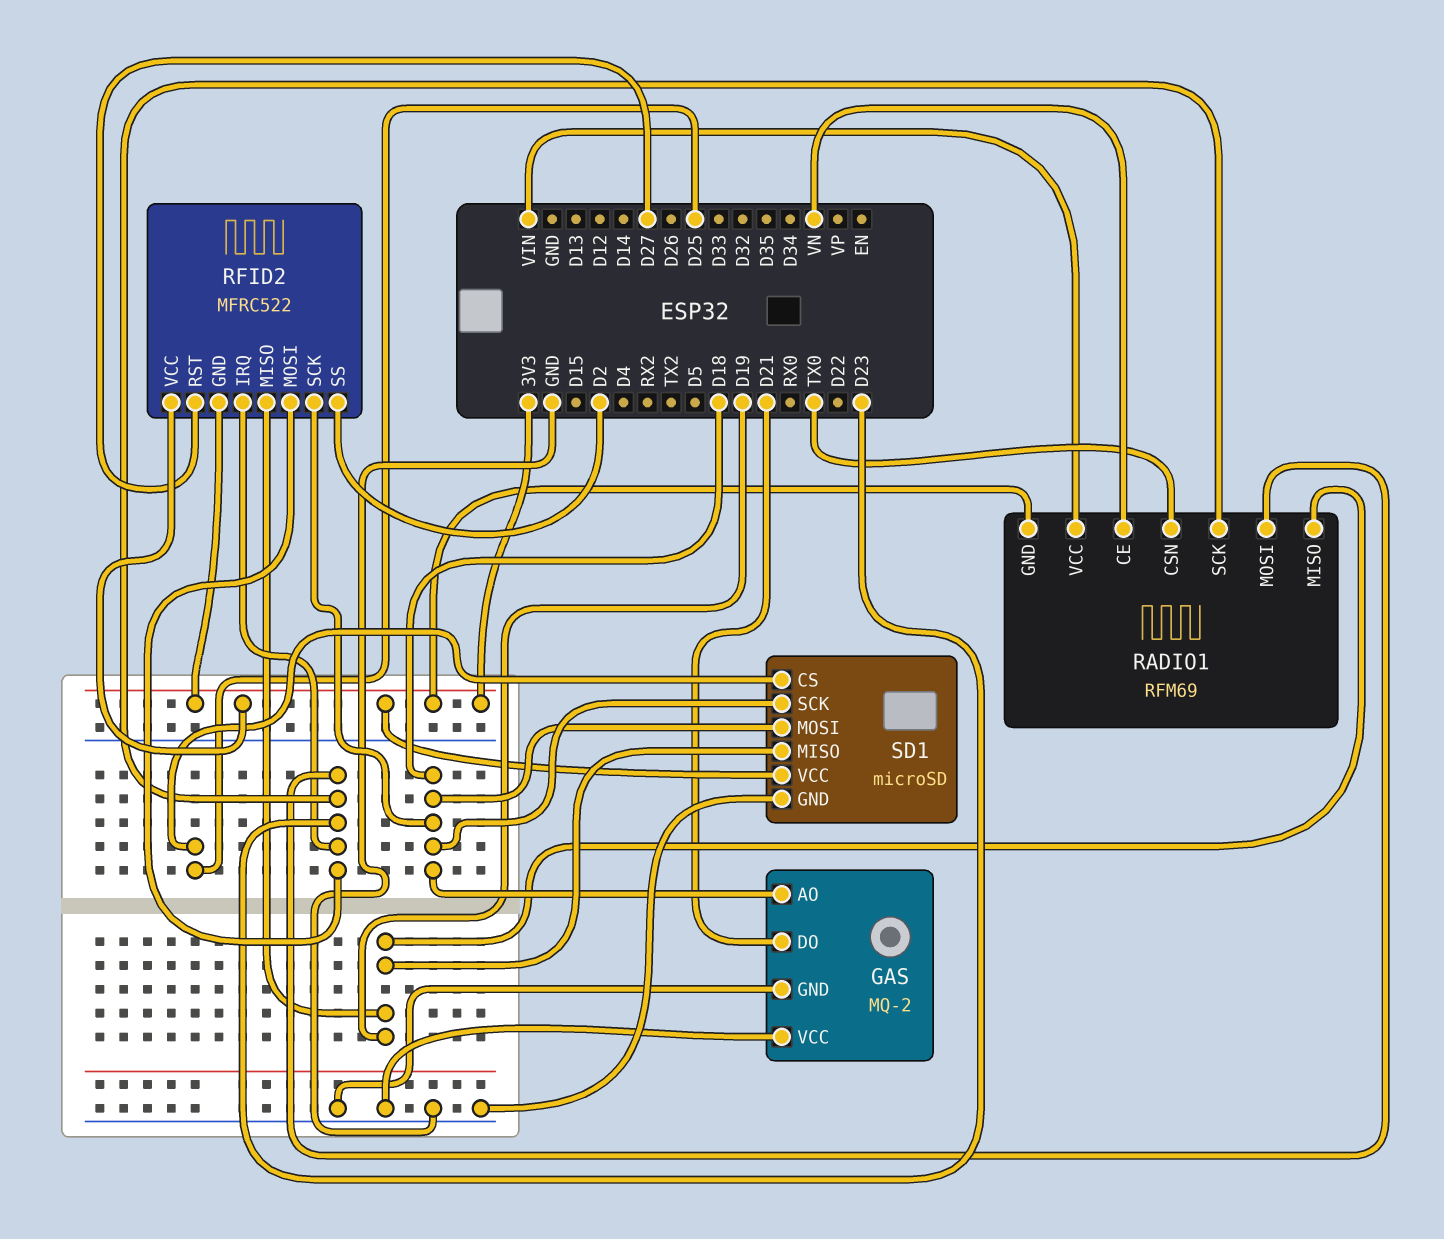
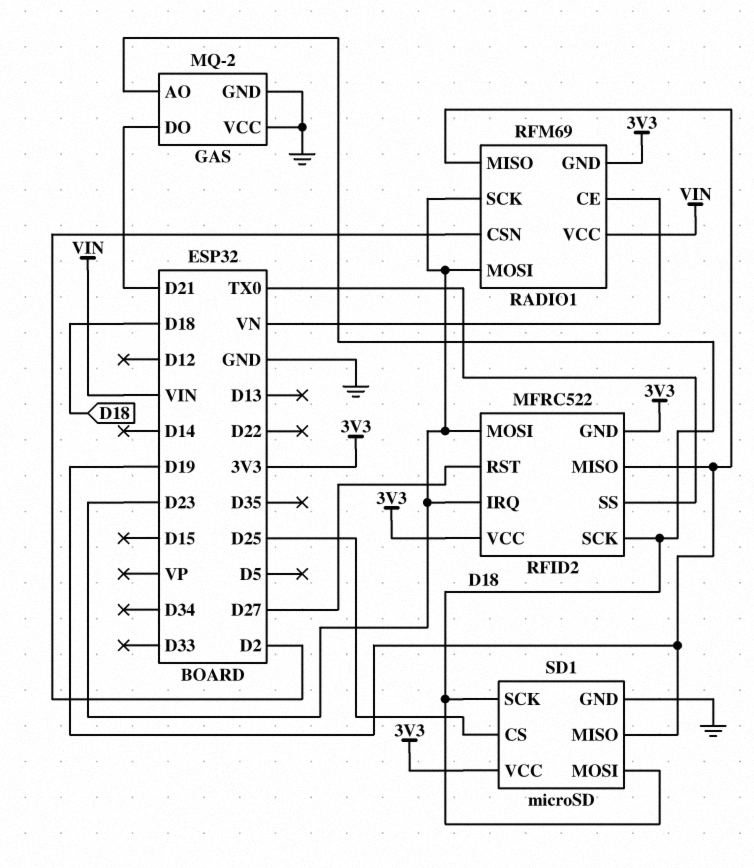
RADIO1 pin CSN: TX0 -> D2
RFID2 pin SS: D2 -> TX0

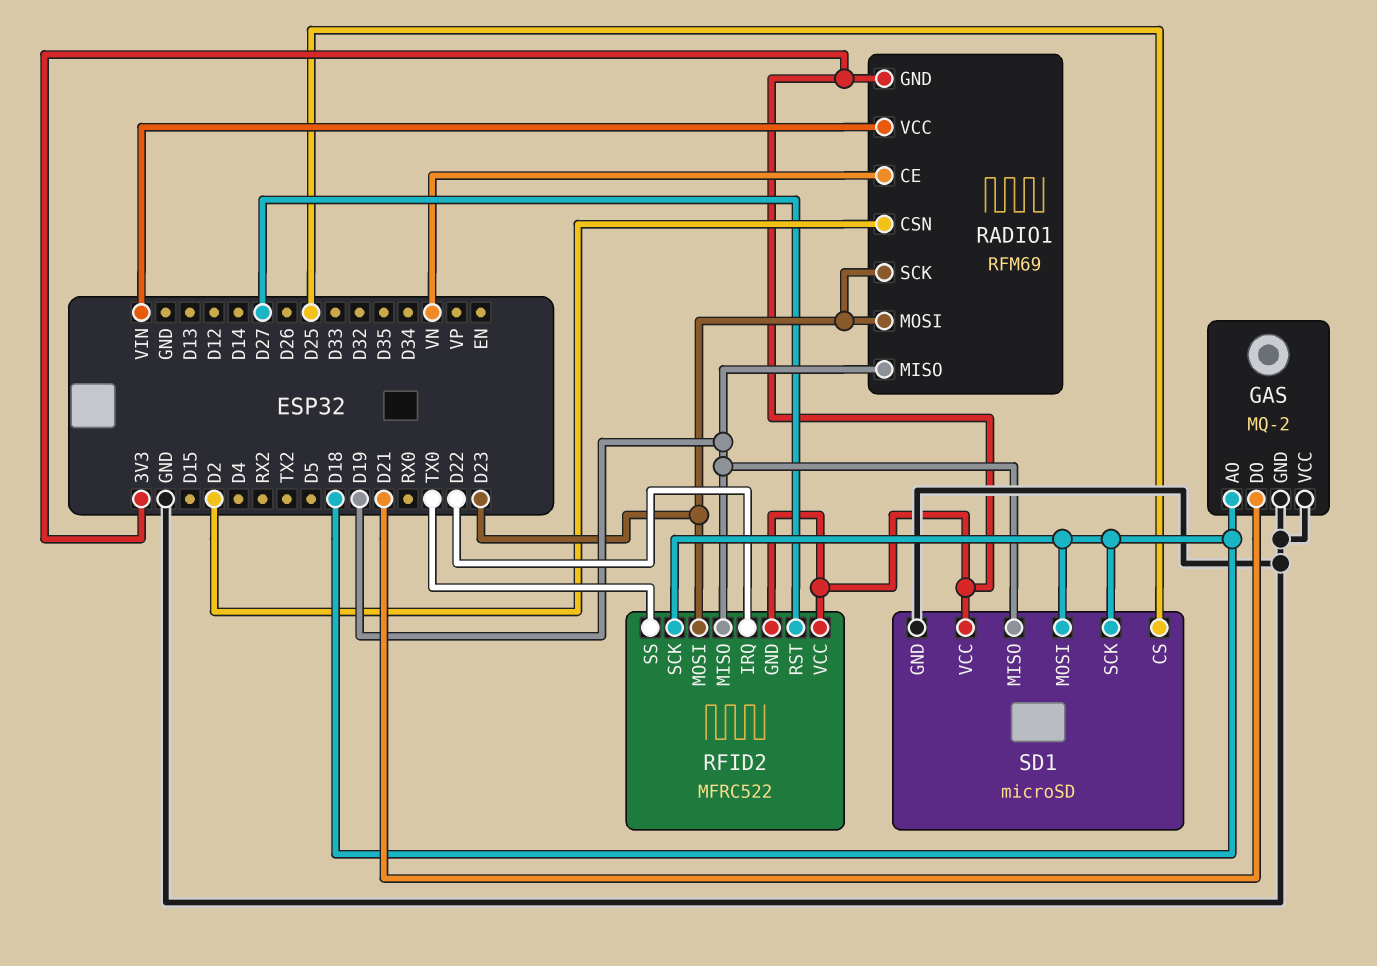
RFID2 pin IRQ: D23 -> D22

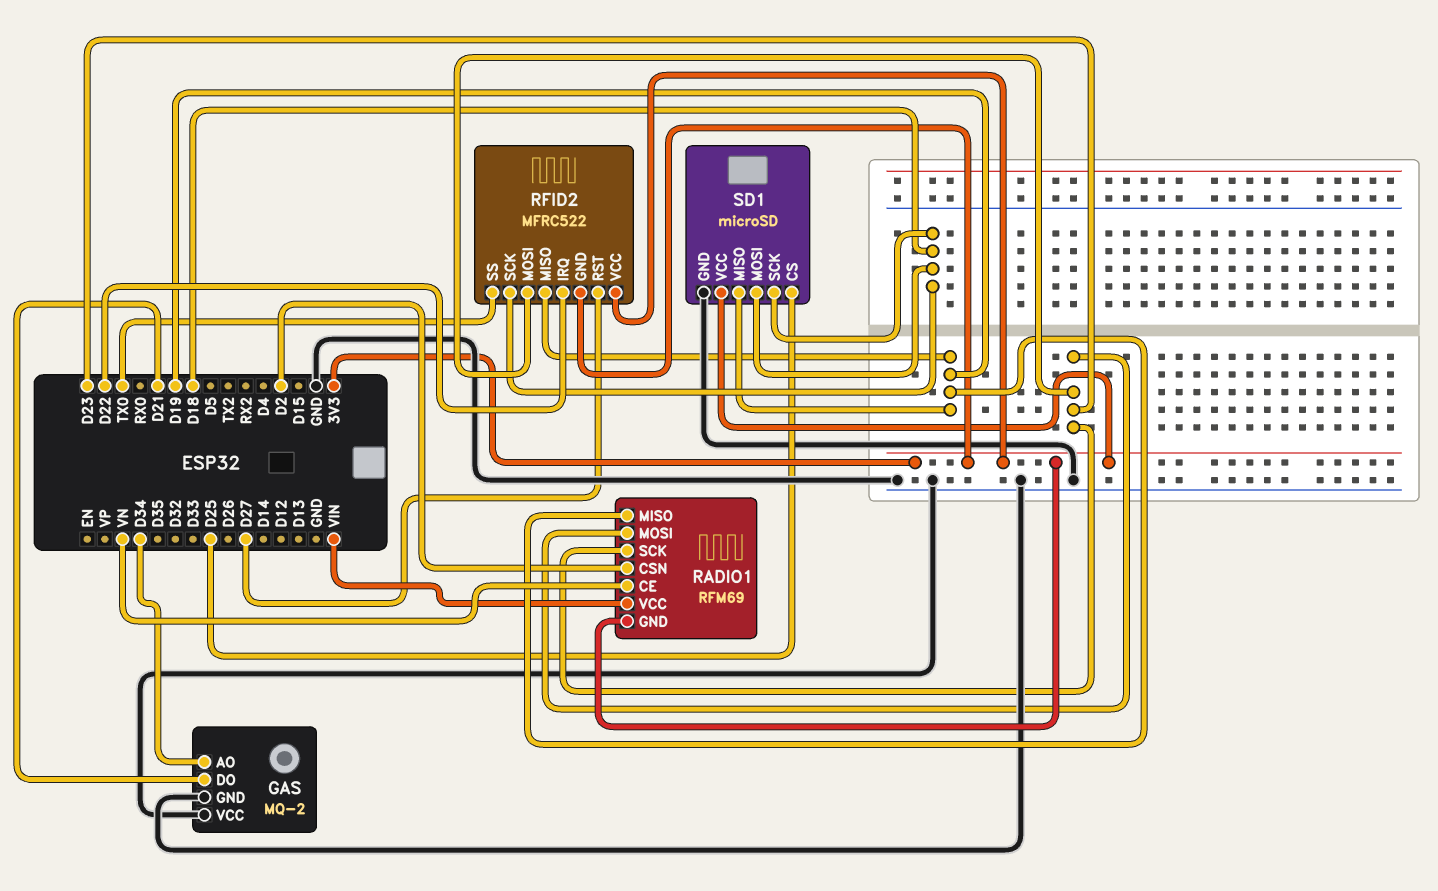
GAS pin AO: D18 -> D34

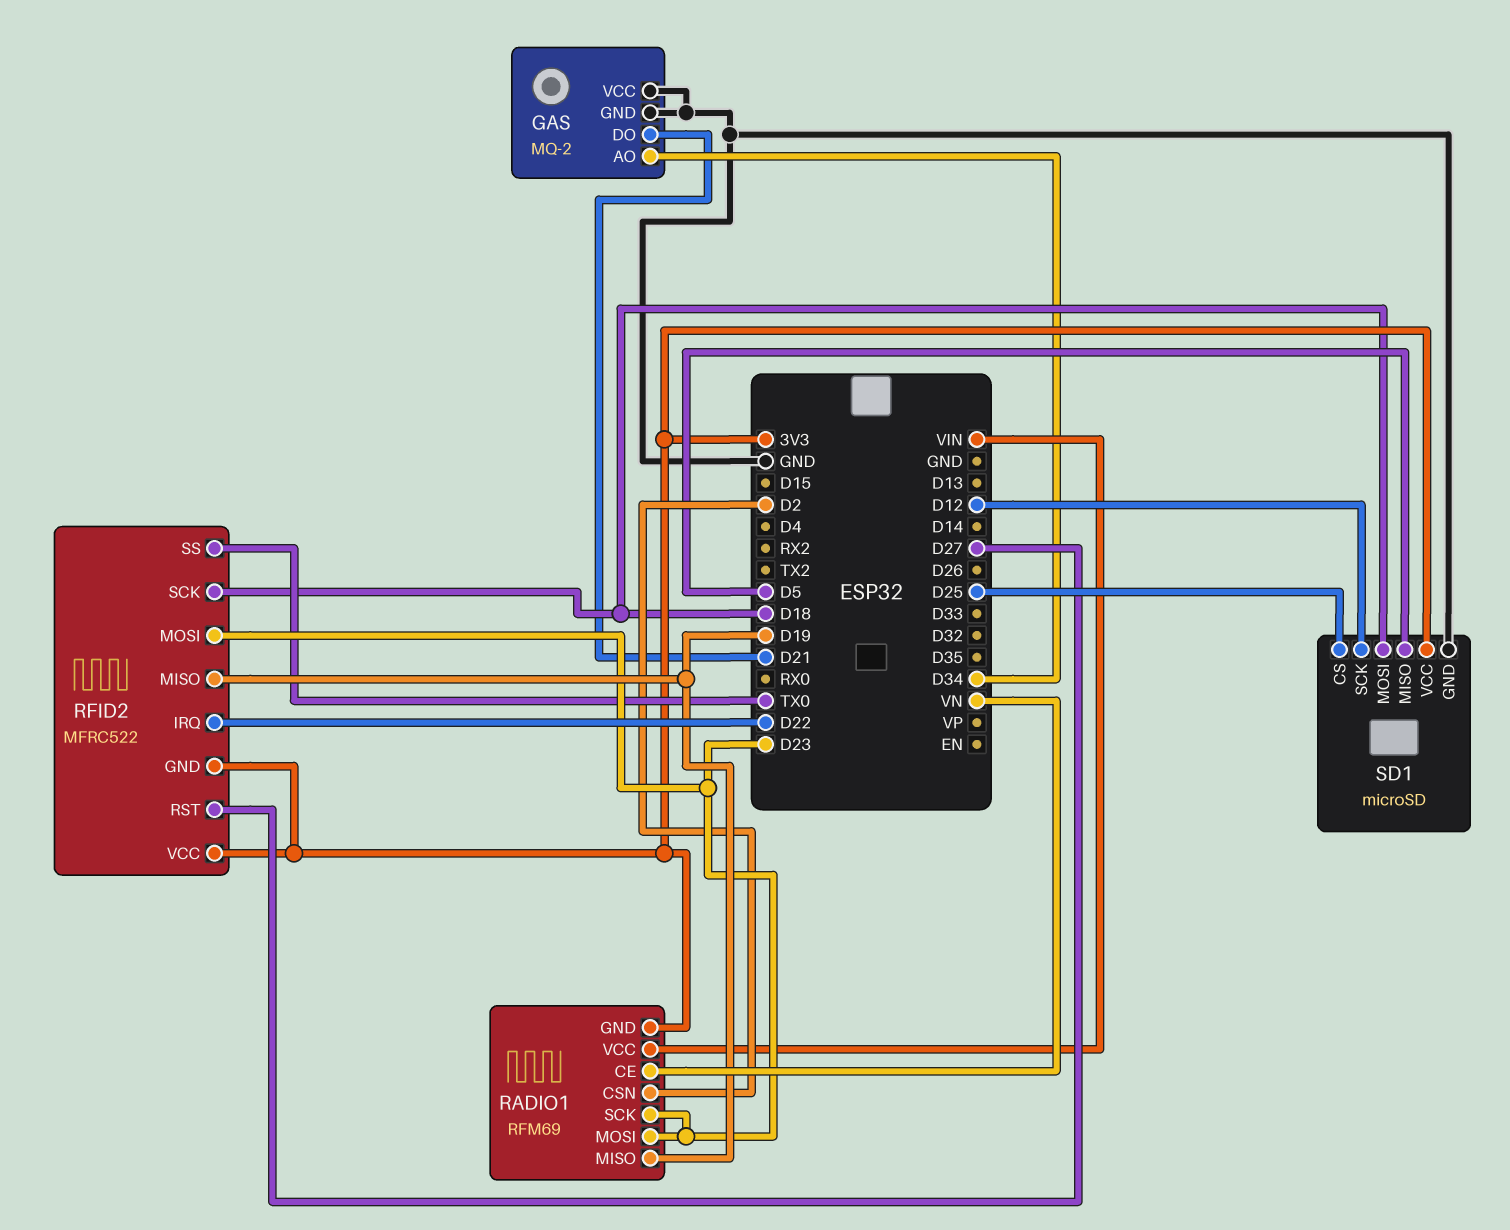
SD1 pin MISO: D19 -> D5
SD1 pin SCK: D18 -> D12

